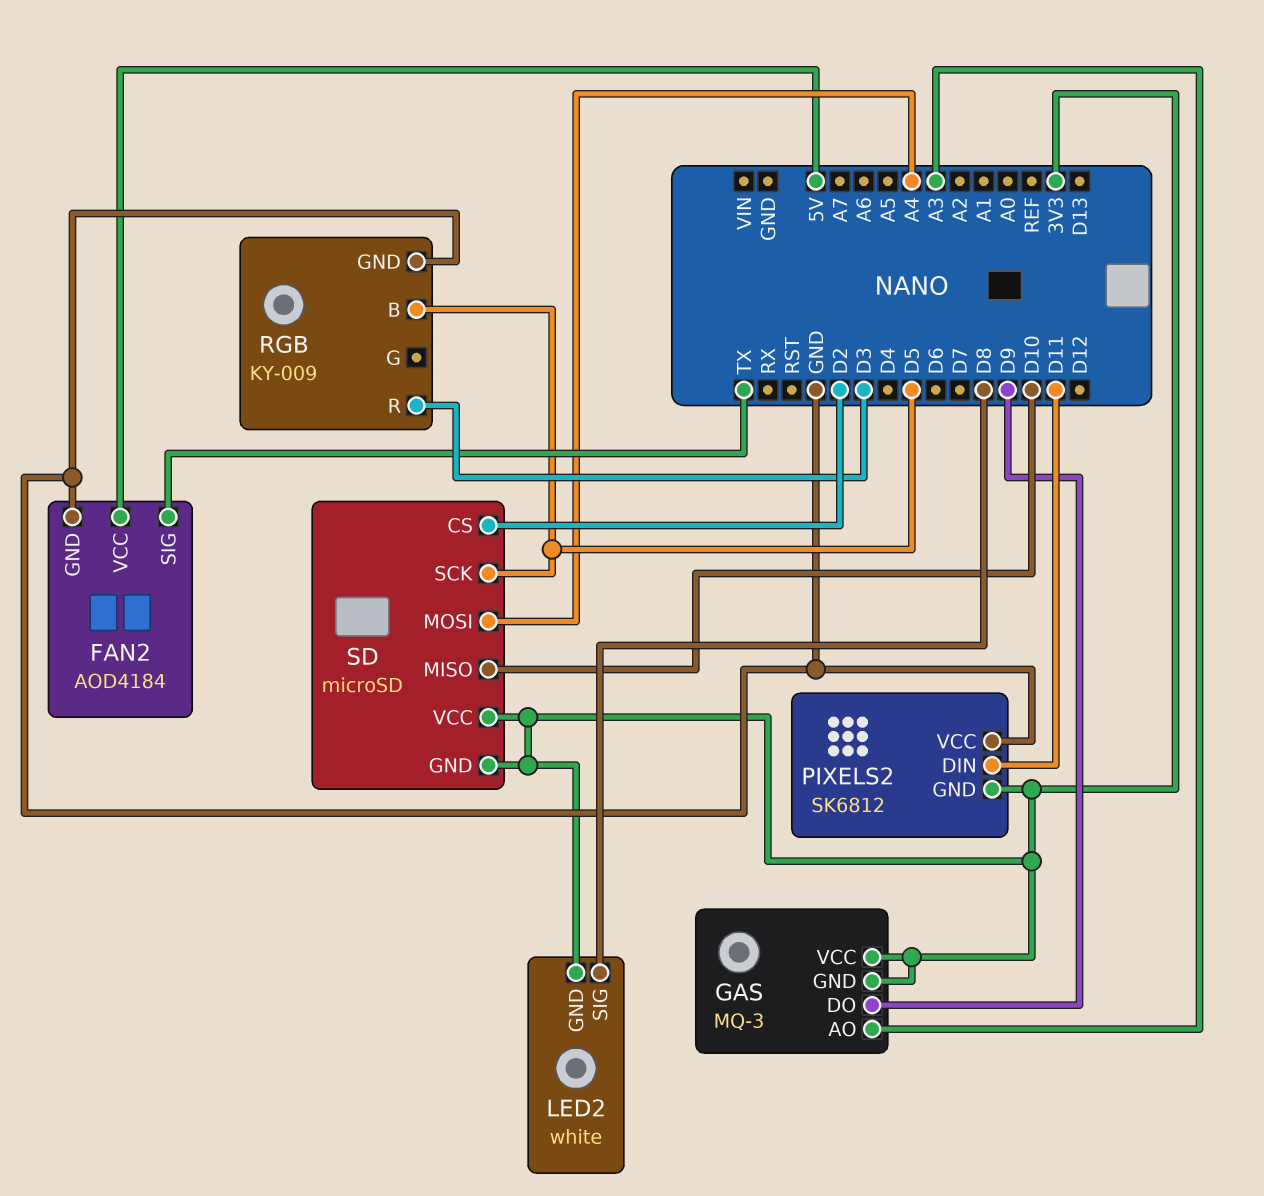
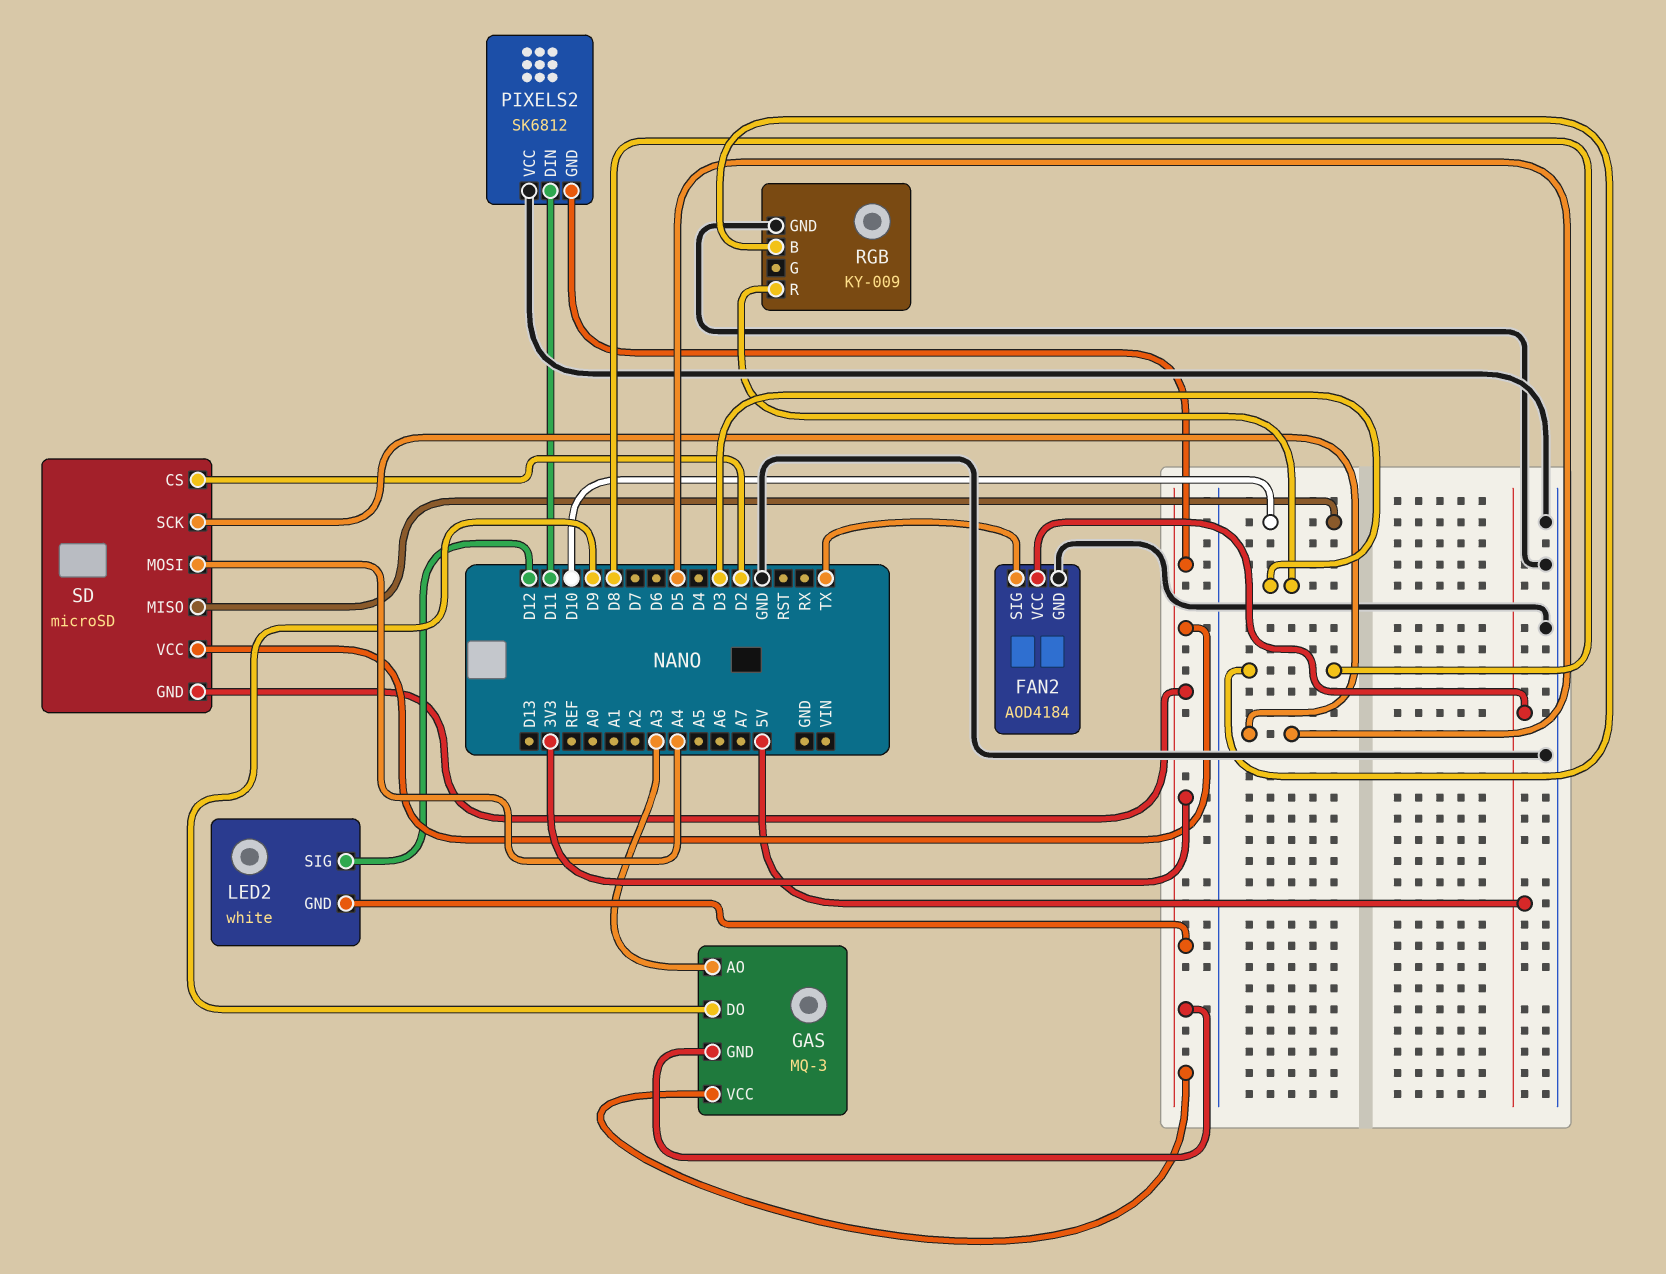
LED2 pin SIG: D8 -> D12
RGB pin B: D5 -> D8

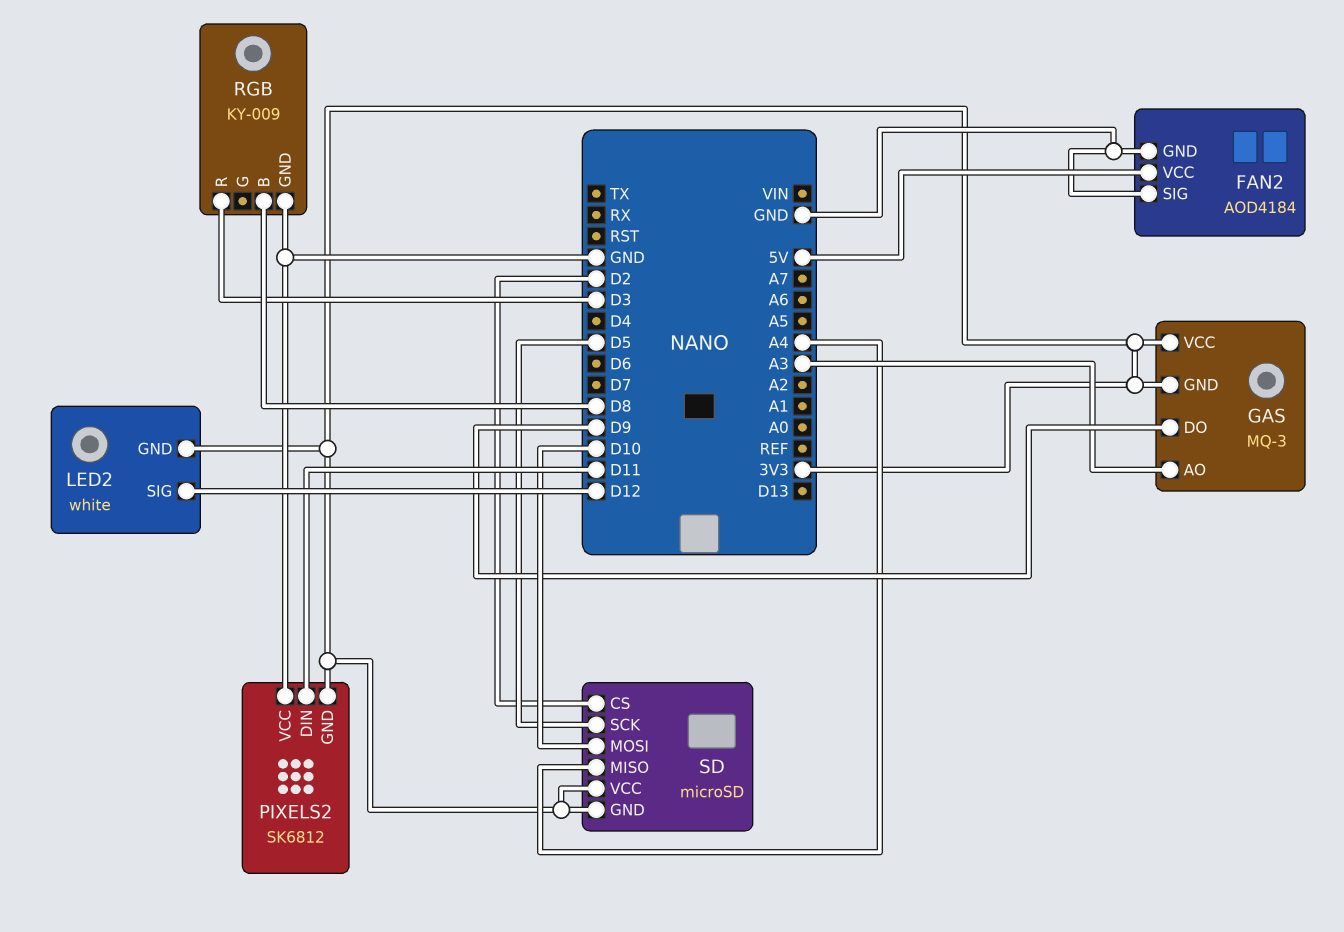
FAN2 pin SIG: TX -> GND
SD pin MISO: D10 -> A4
SD pin MOSI: A4 -> D10

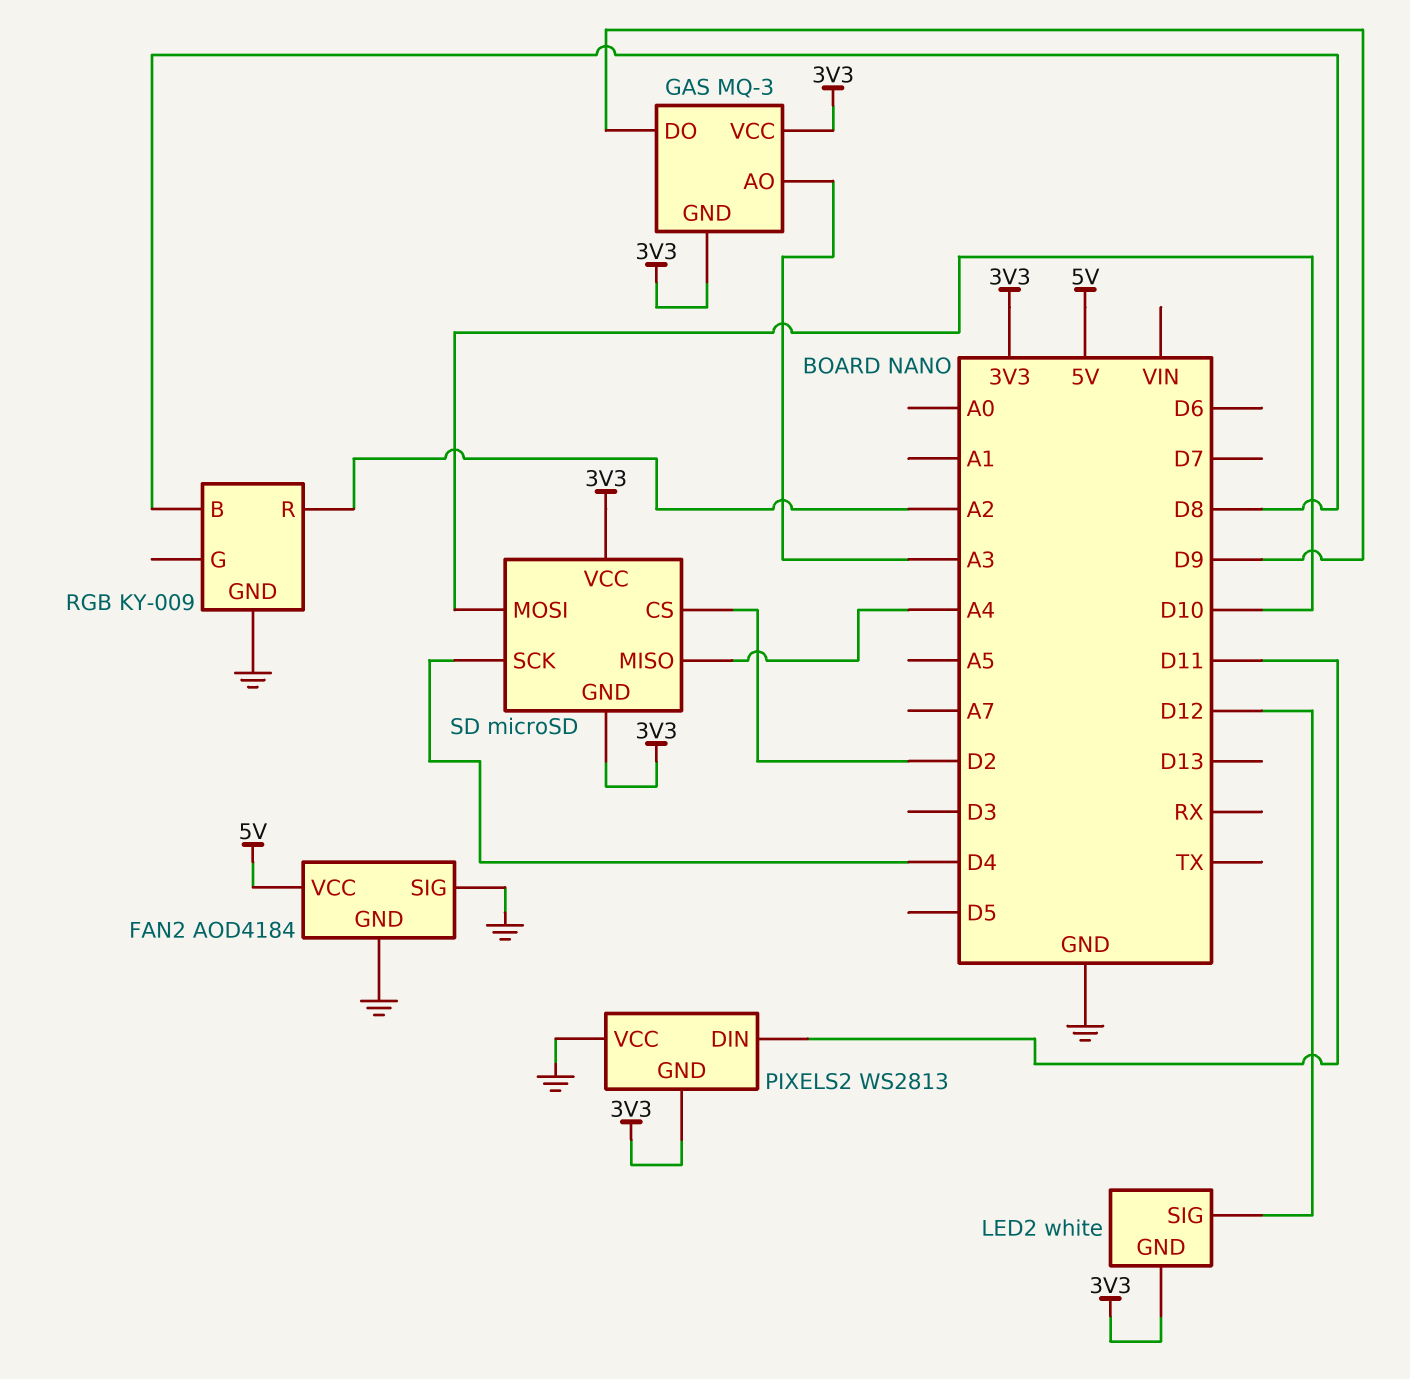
PIXELS2: SK6812 -> WS2813
RGB pin R: D3 -> A2
SD pin SCK: D5 -> D4

